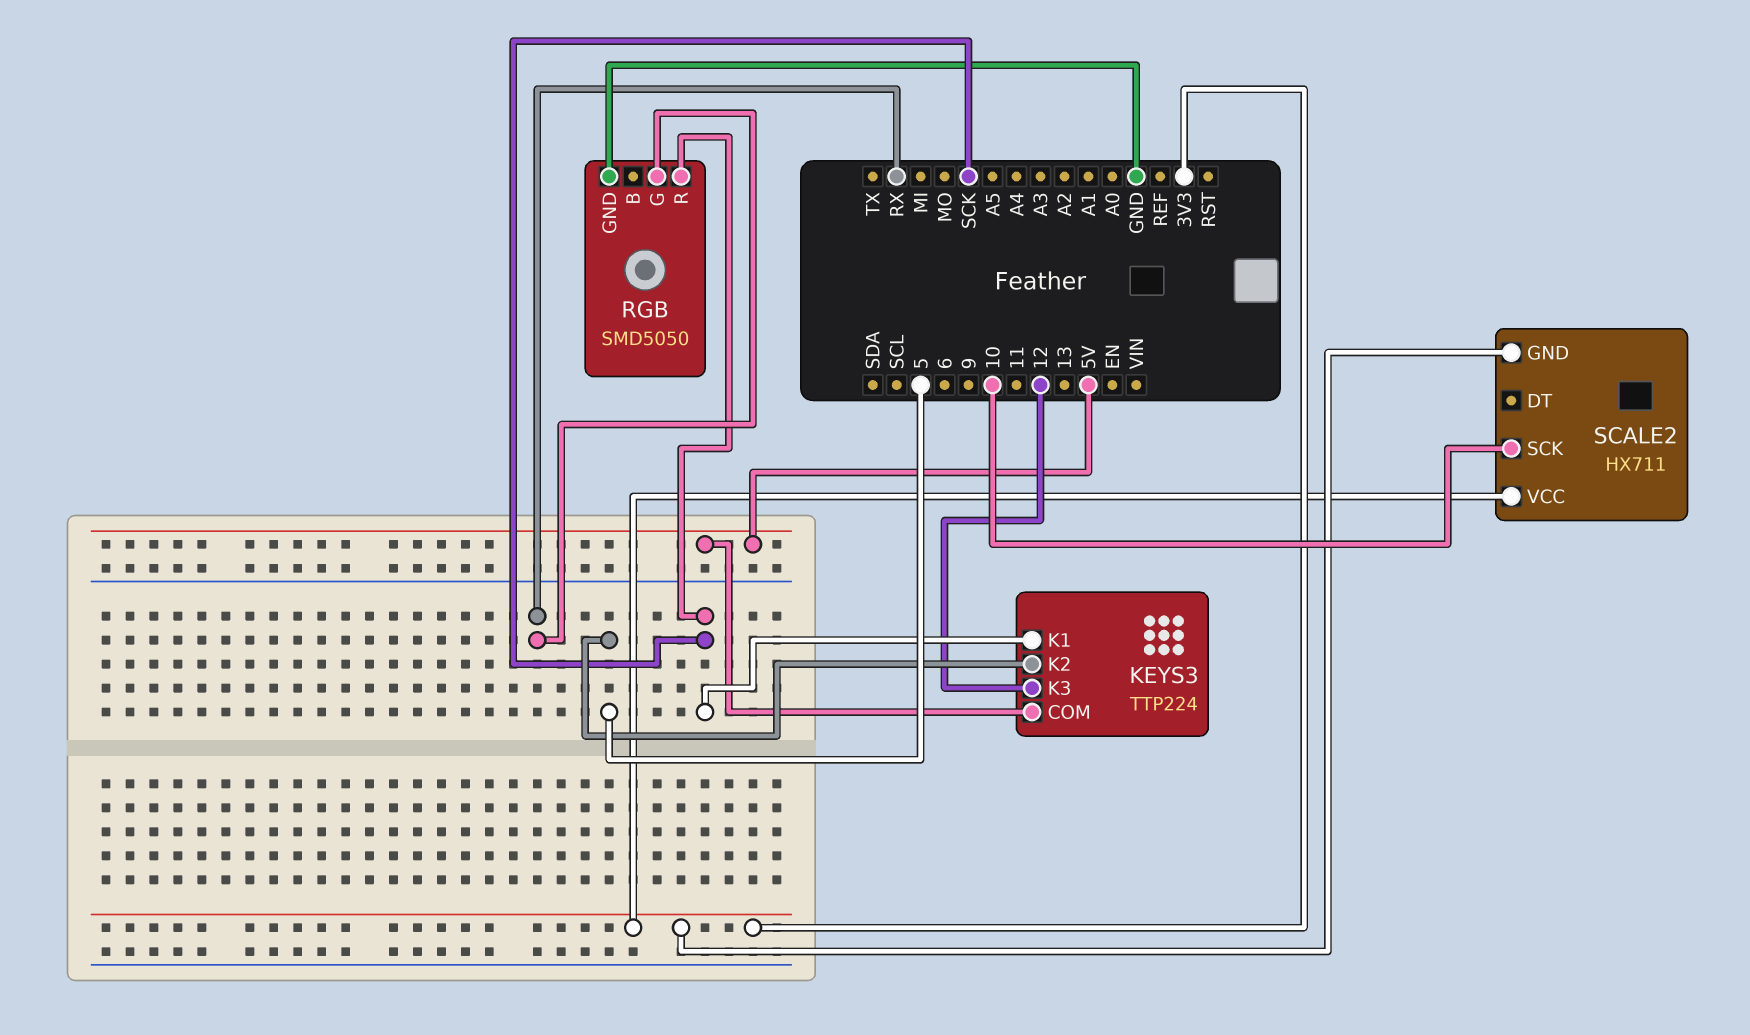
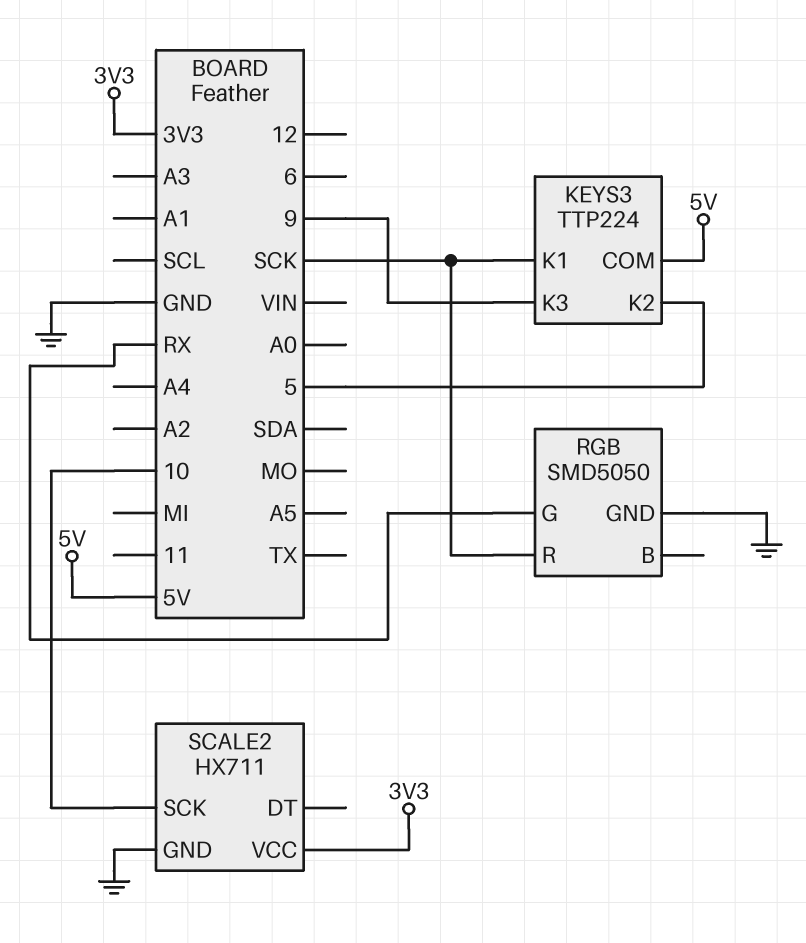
KEYS3 pin K3: 12 -> 9
SCALE2 pin GND: 3V3 -> GND

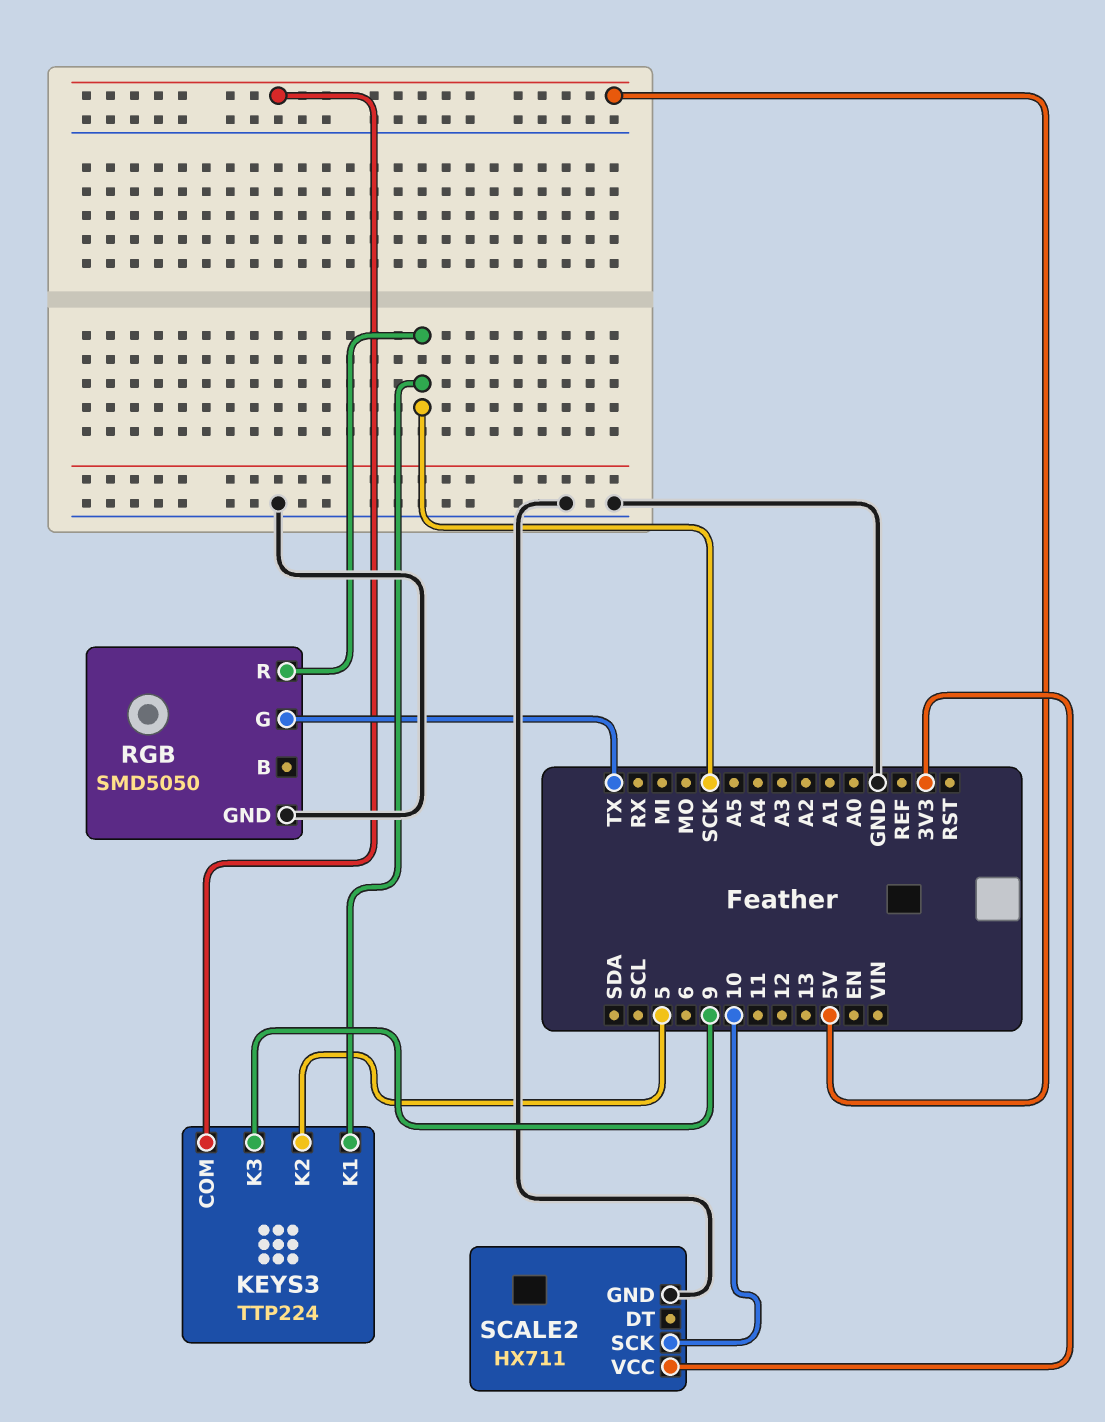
RGB pin G: RX -> TX

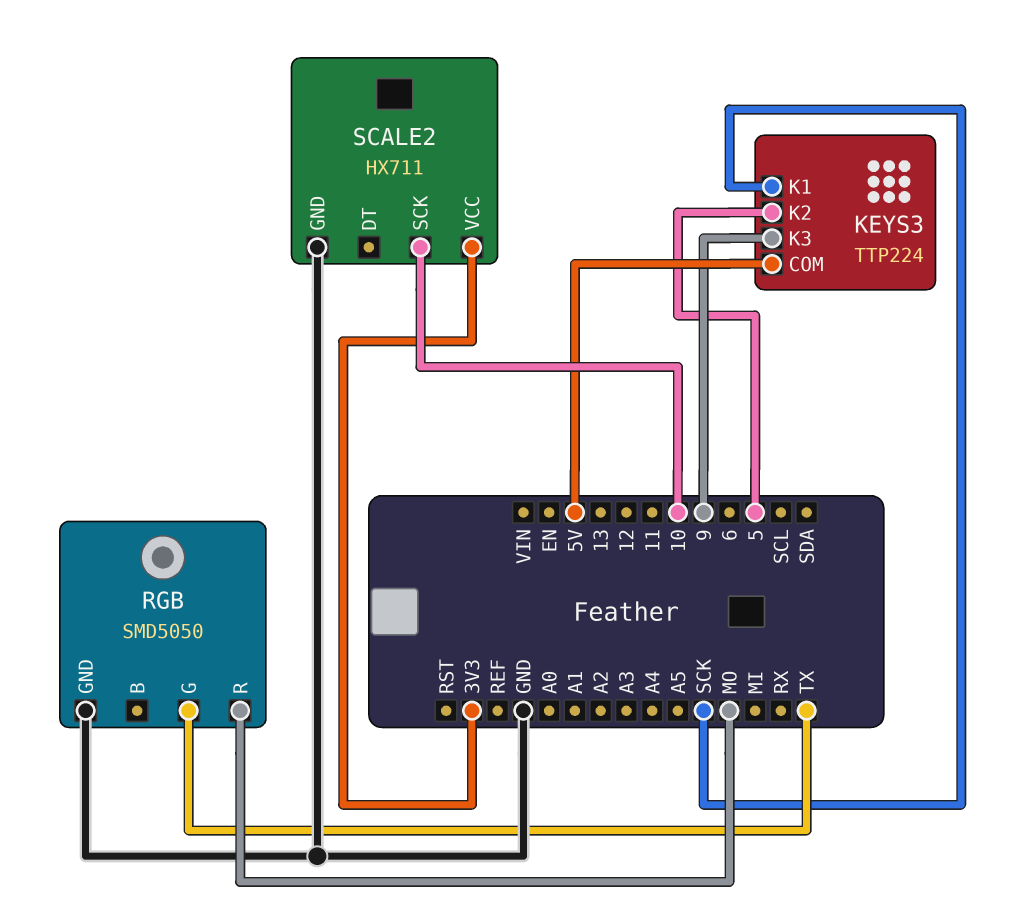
RGB pin R: SCK -> MO

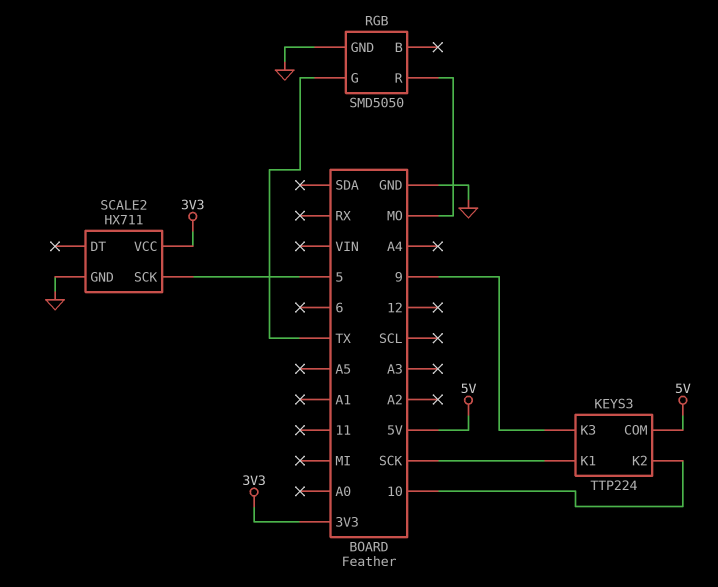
KEYS3 pin K2: 5 -> 10
SCALE2 pin SCK: 10 -> 5

